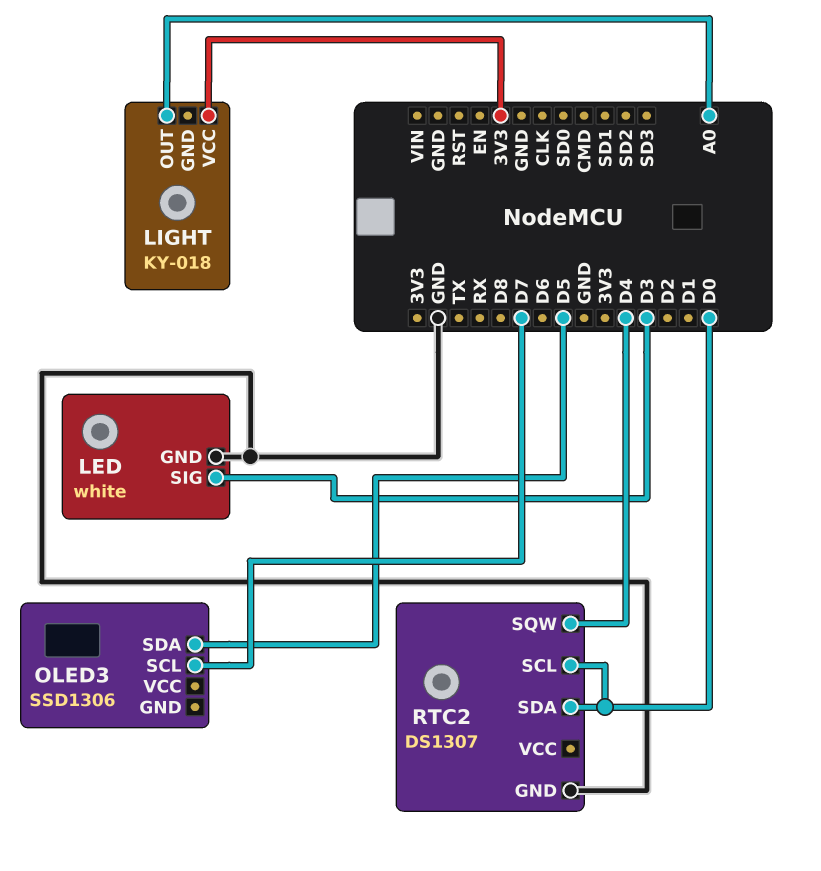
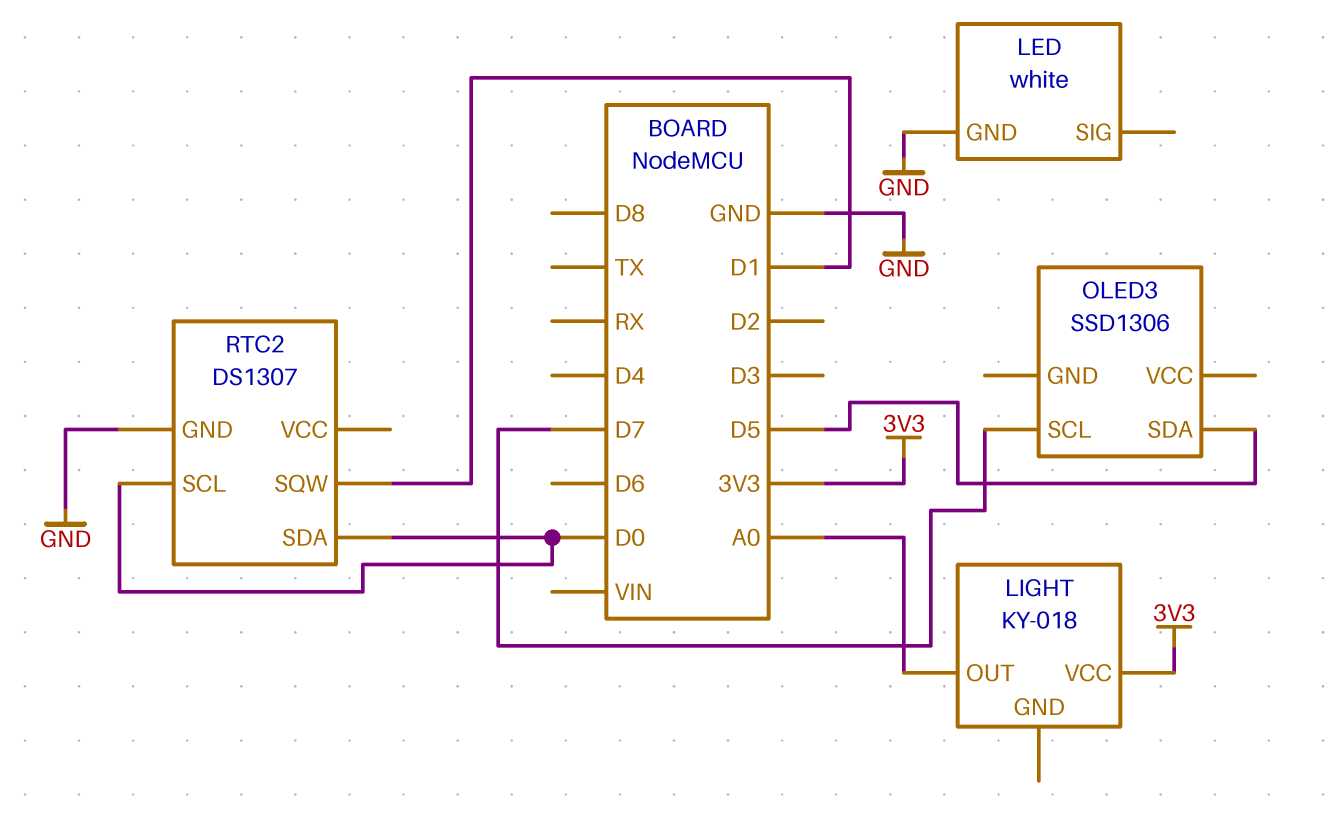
LED pin SIG: D3 -> none
RTC2 pin SQW: D4 -> D1

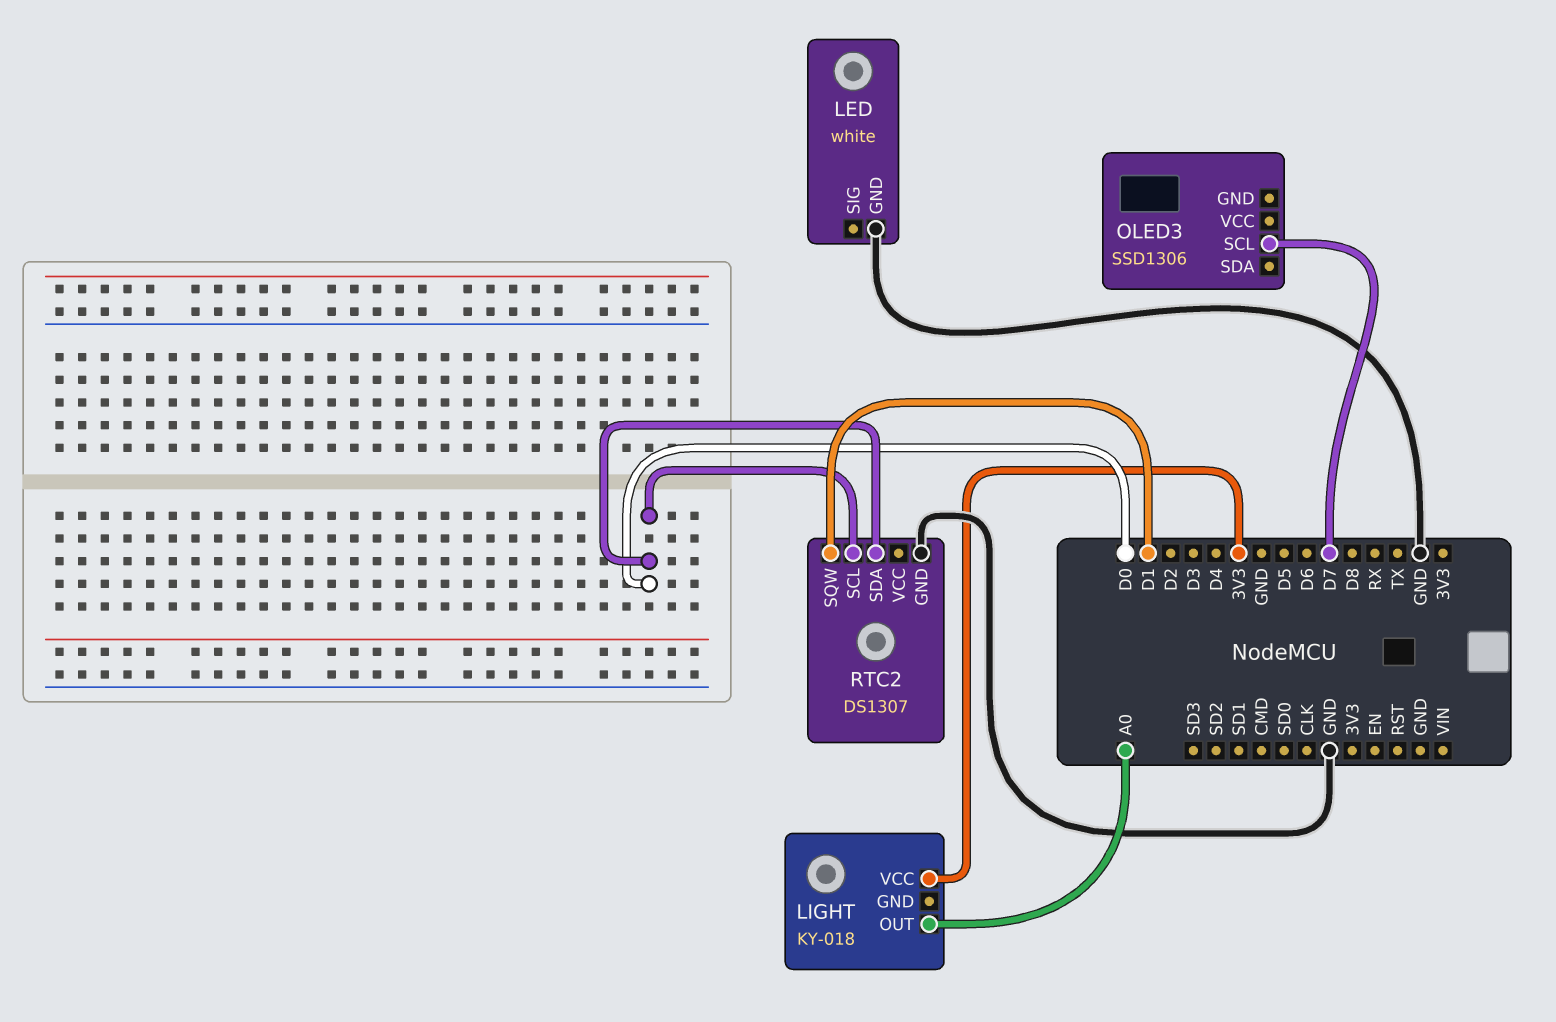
OLED3 pin SDA: D5 -> none

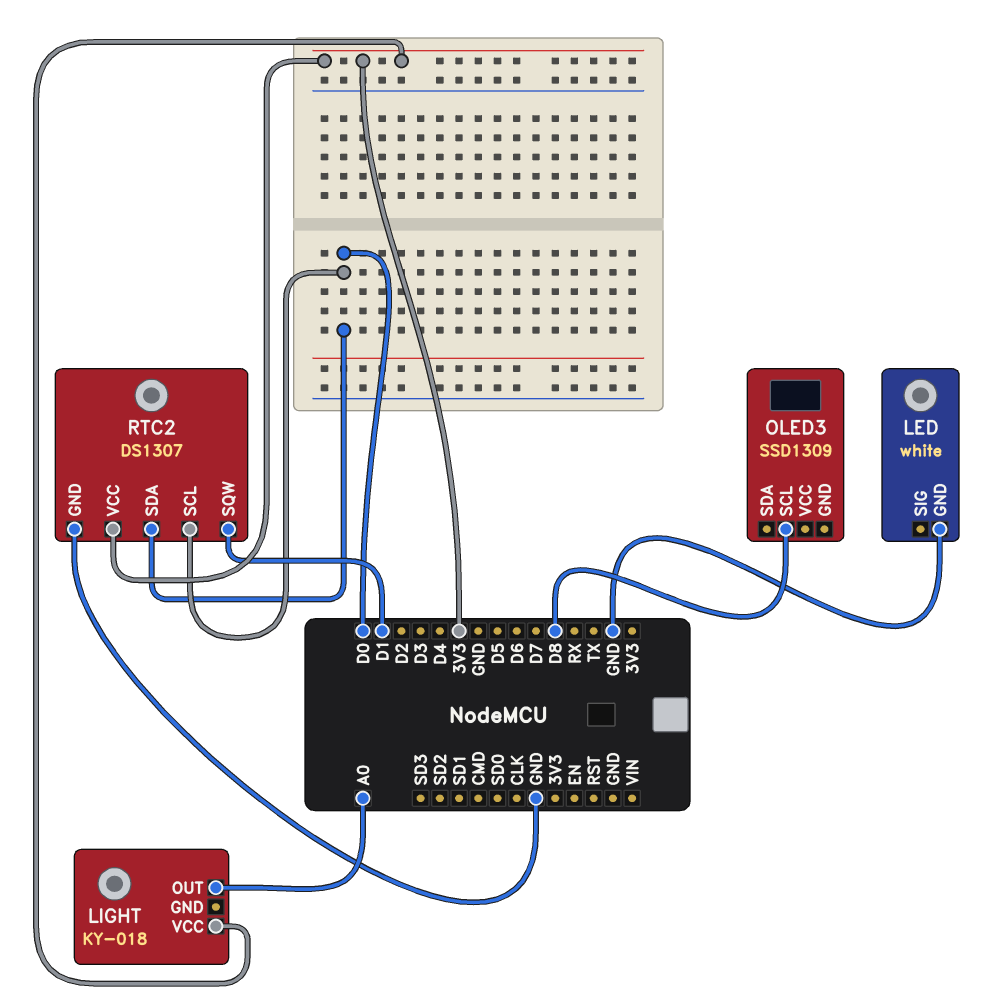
OLED3: SSD1306 -> SSD1309
OLED3 pin SCL: D7 -> D8
RTC2 pin VCC: none -> 3V3

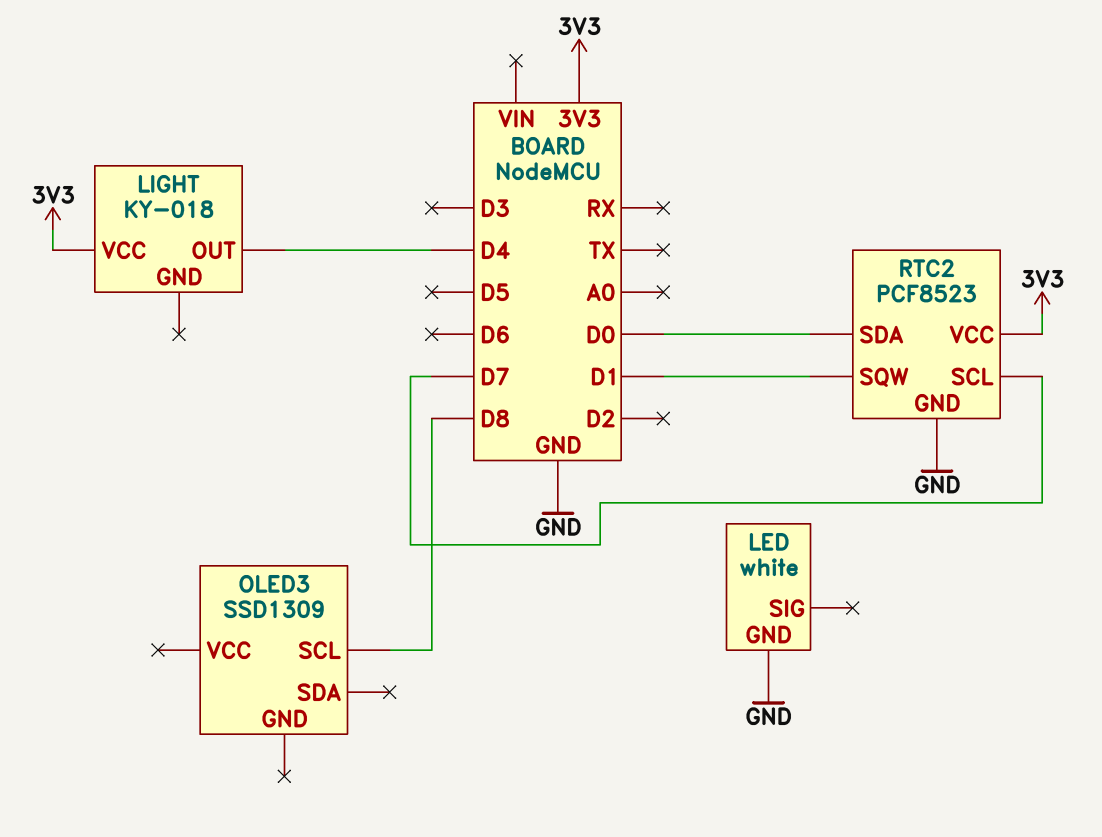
LIGHT pin OUT: A0 -> D4
RTC2: DS1307 -> PCF8523
RTC2 pin SCL: D0 -> D7

